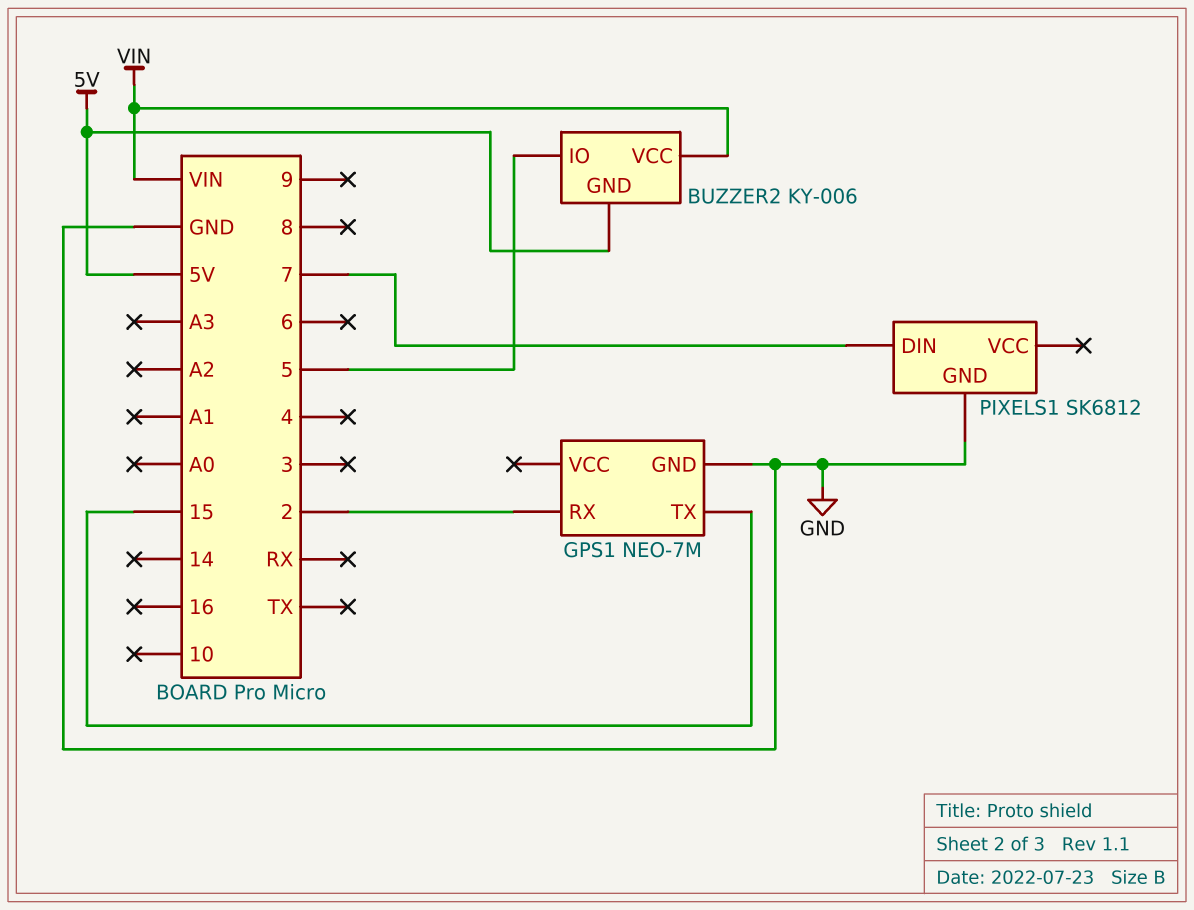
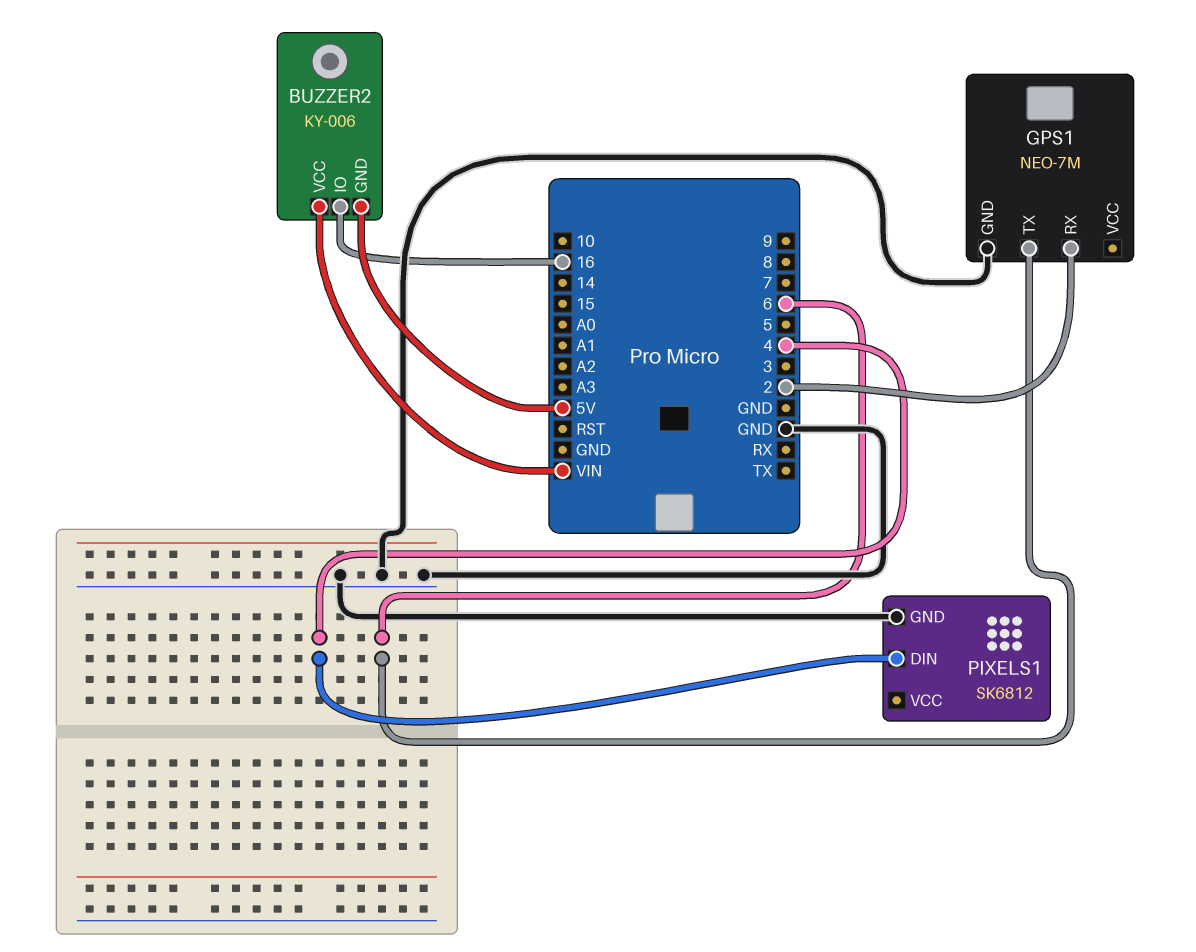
BUZZER2 pin IO: 5 -> 16
GPS1 pin TX: 15 -> 6
PIXELS1 pin DIN: 7 -> 4

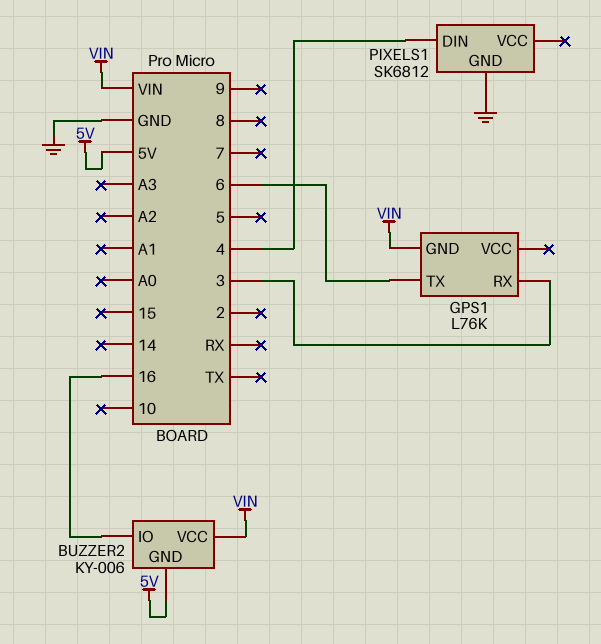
GPS1: NEO-7M -> L76K
GPS1 pin GND: GND -> VIN
GPS1 pin RX: 2 -> 3

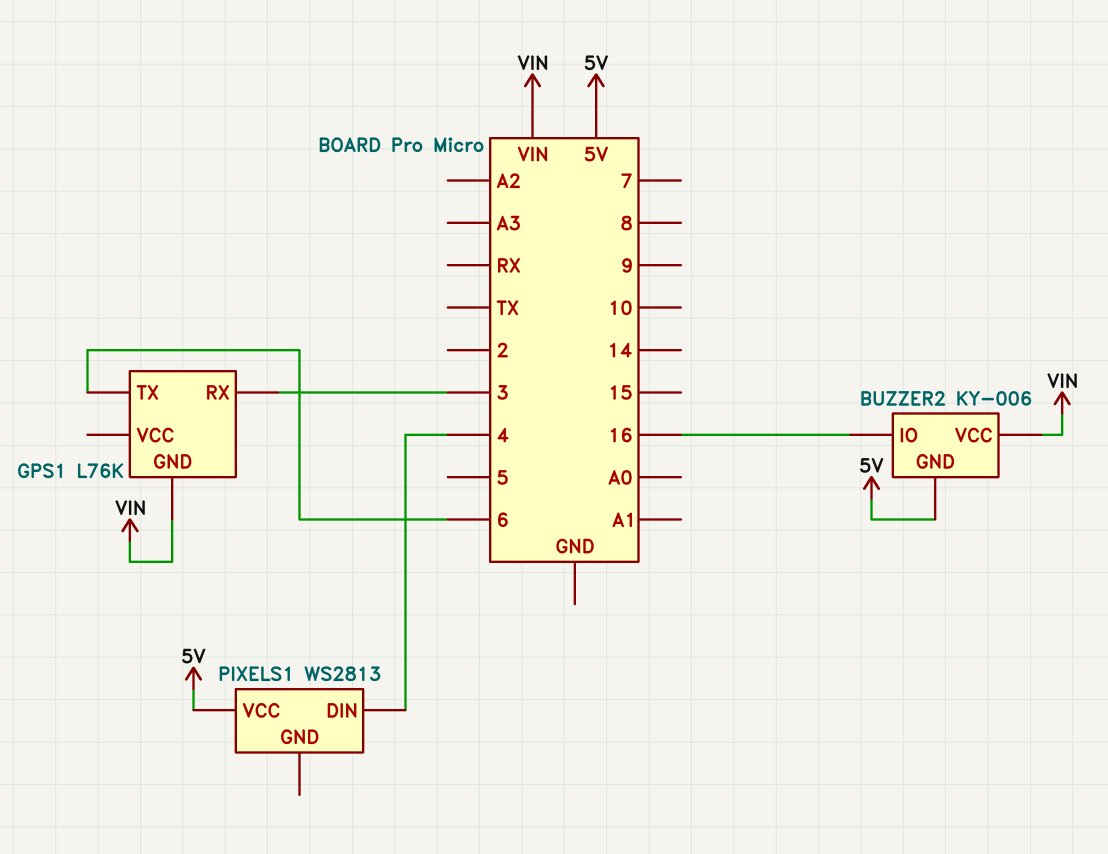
PIXELS1: SK6812 -> WS2813
PIXELS1 pin GND: GND -> none
PIXELS1 pin VCC: none -> 5V

